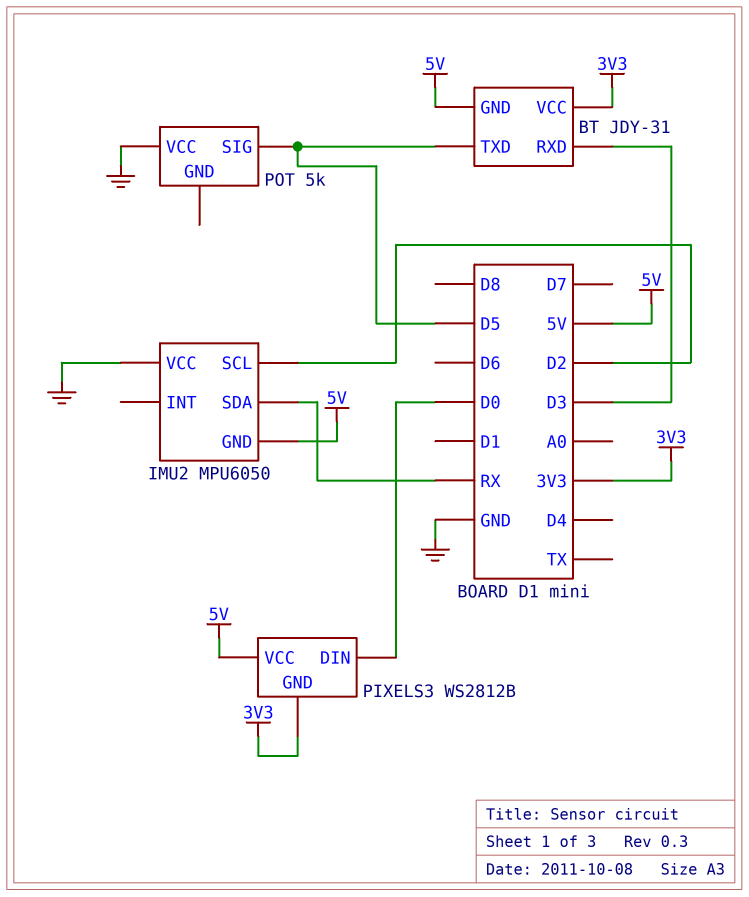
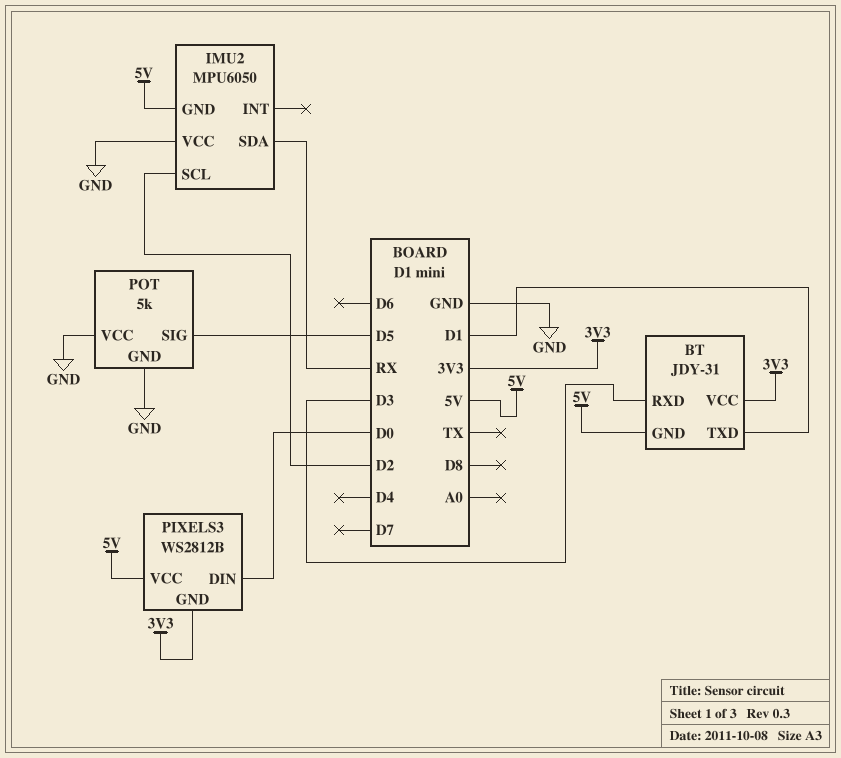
BT pin TXD: D5 -> D1
POT pin GND: none -> GND

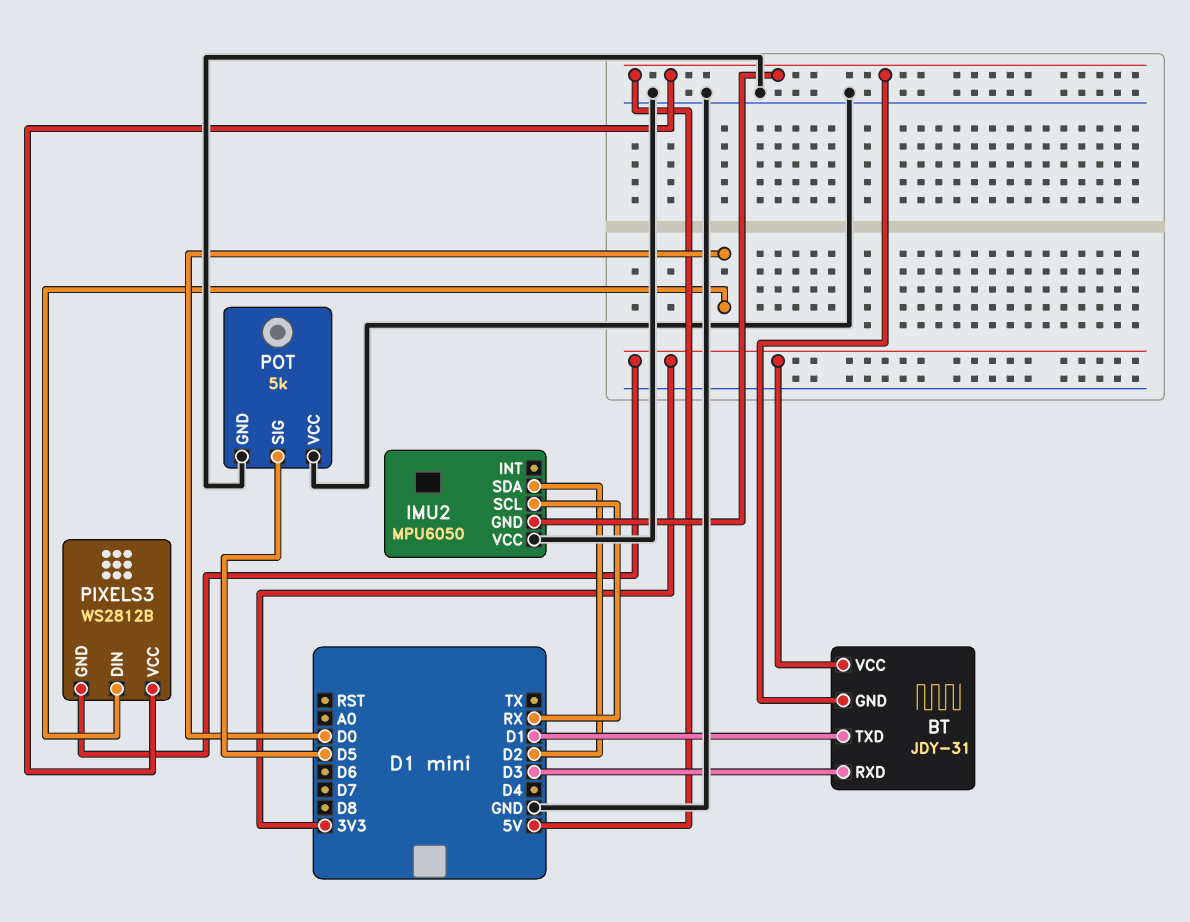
IMU2 pin SCL: D2 -> RX
IMU2 pin SDA: RX -> D2

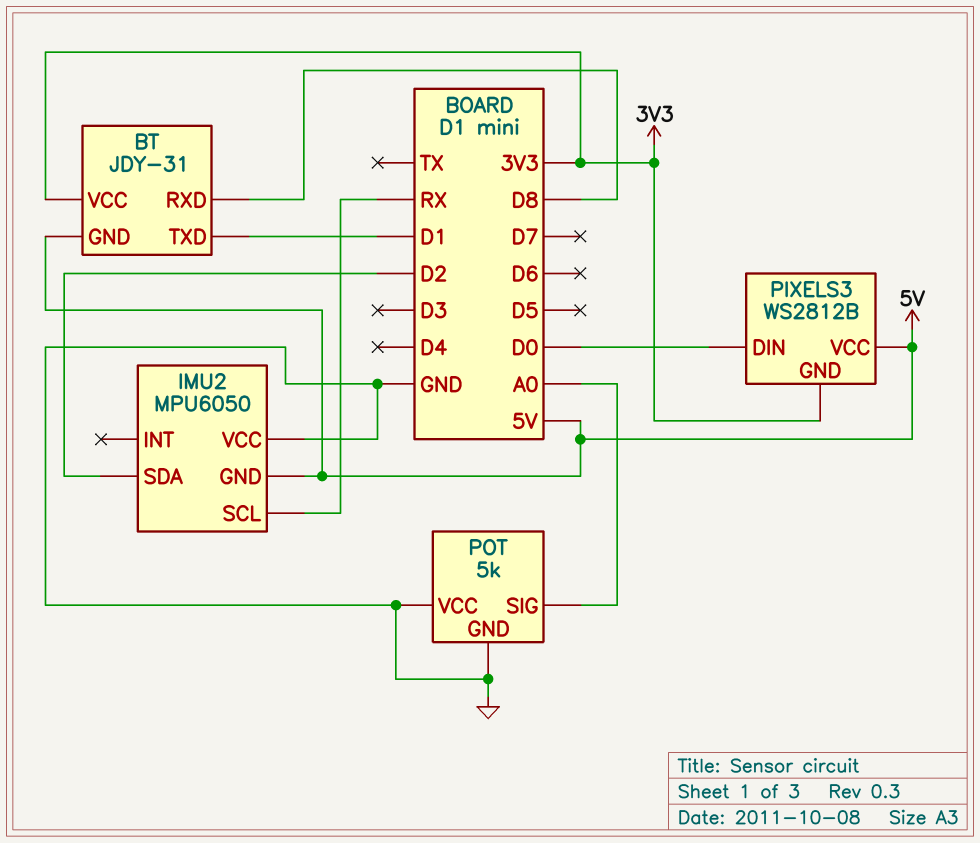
BT pin RXD: D3 -> D8
POT pin SIG: D5 -> A0

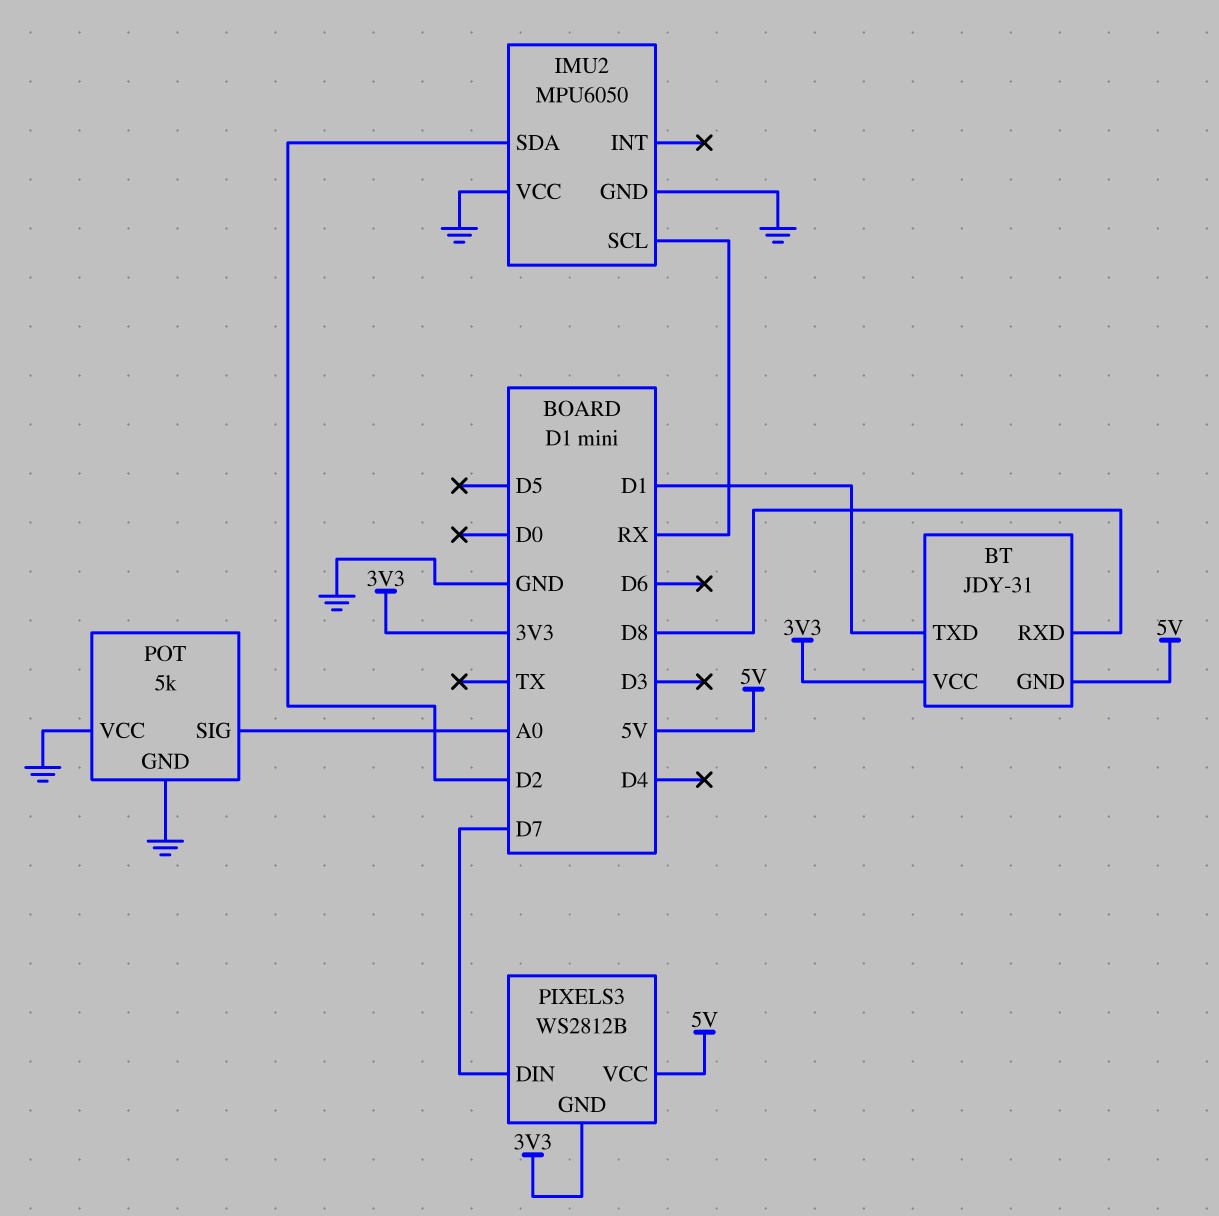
IMU2 pin GND: 5V -> GND
PIXELS3 pin DIN: D0 -> D7

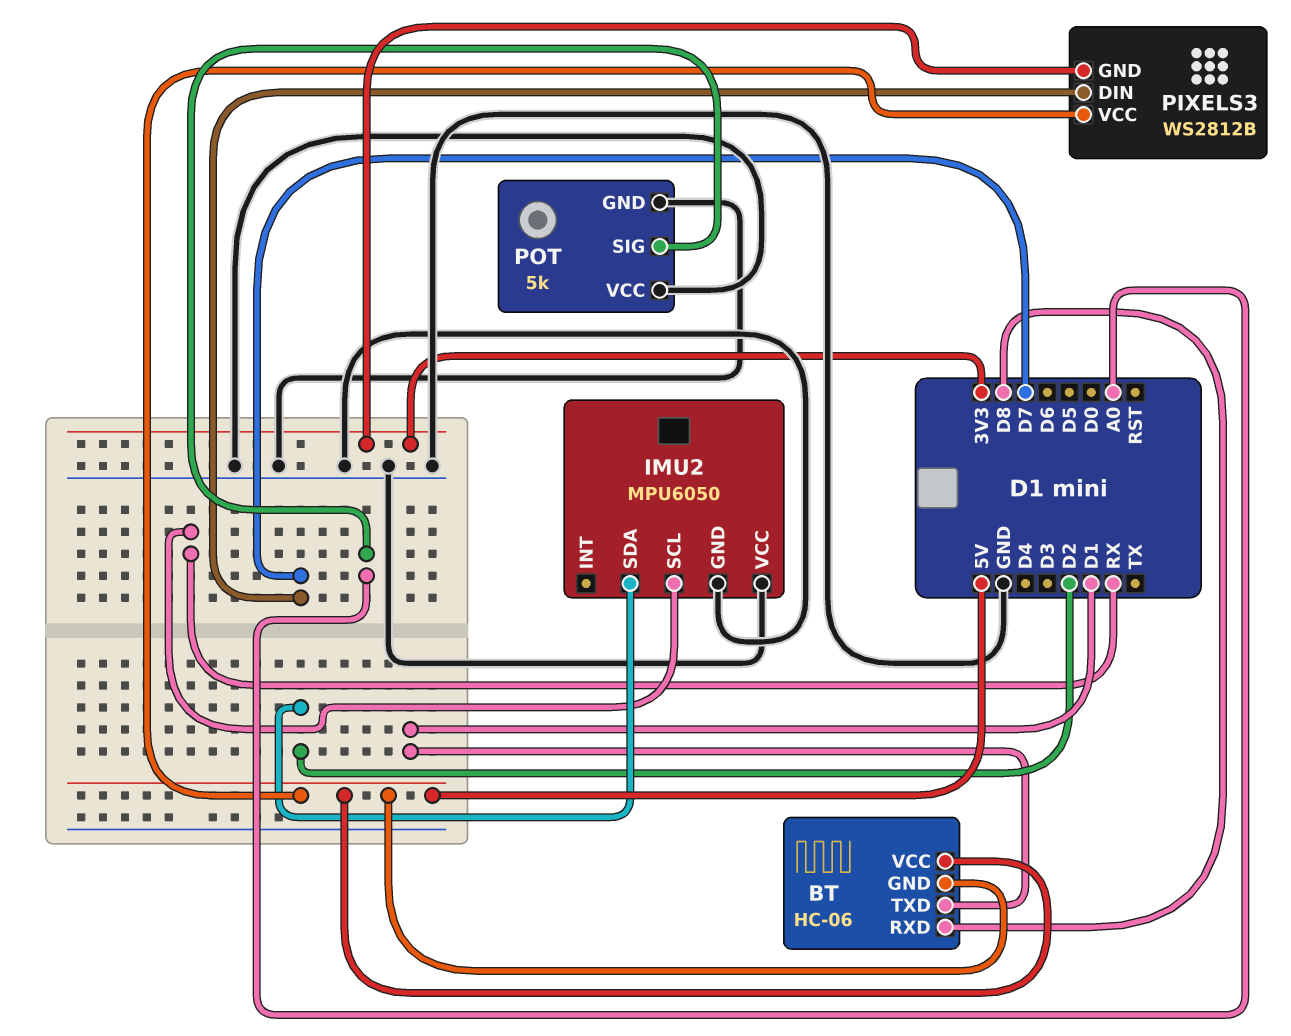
BT: JDY-31 -> HC-06
BT pin VCC: 3V3 -> 5V

